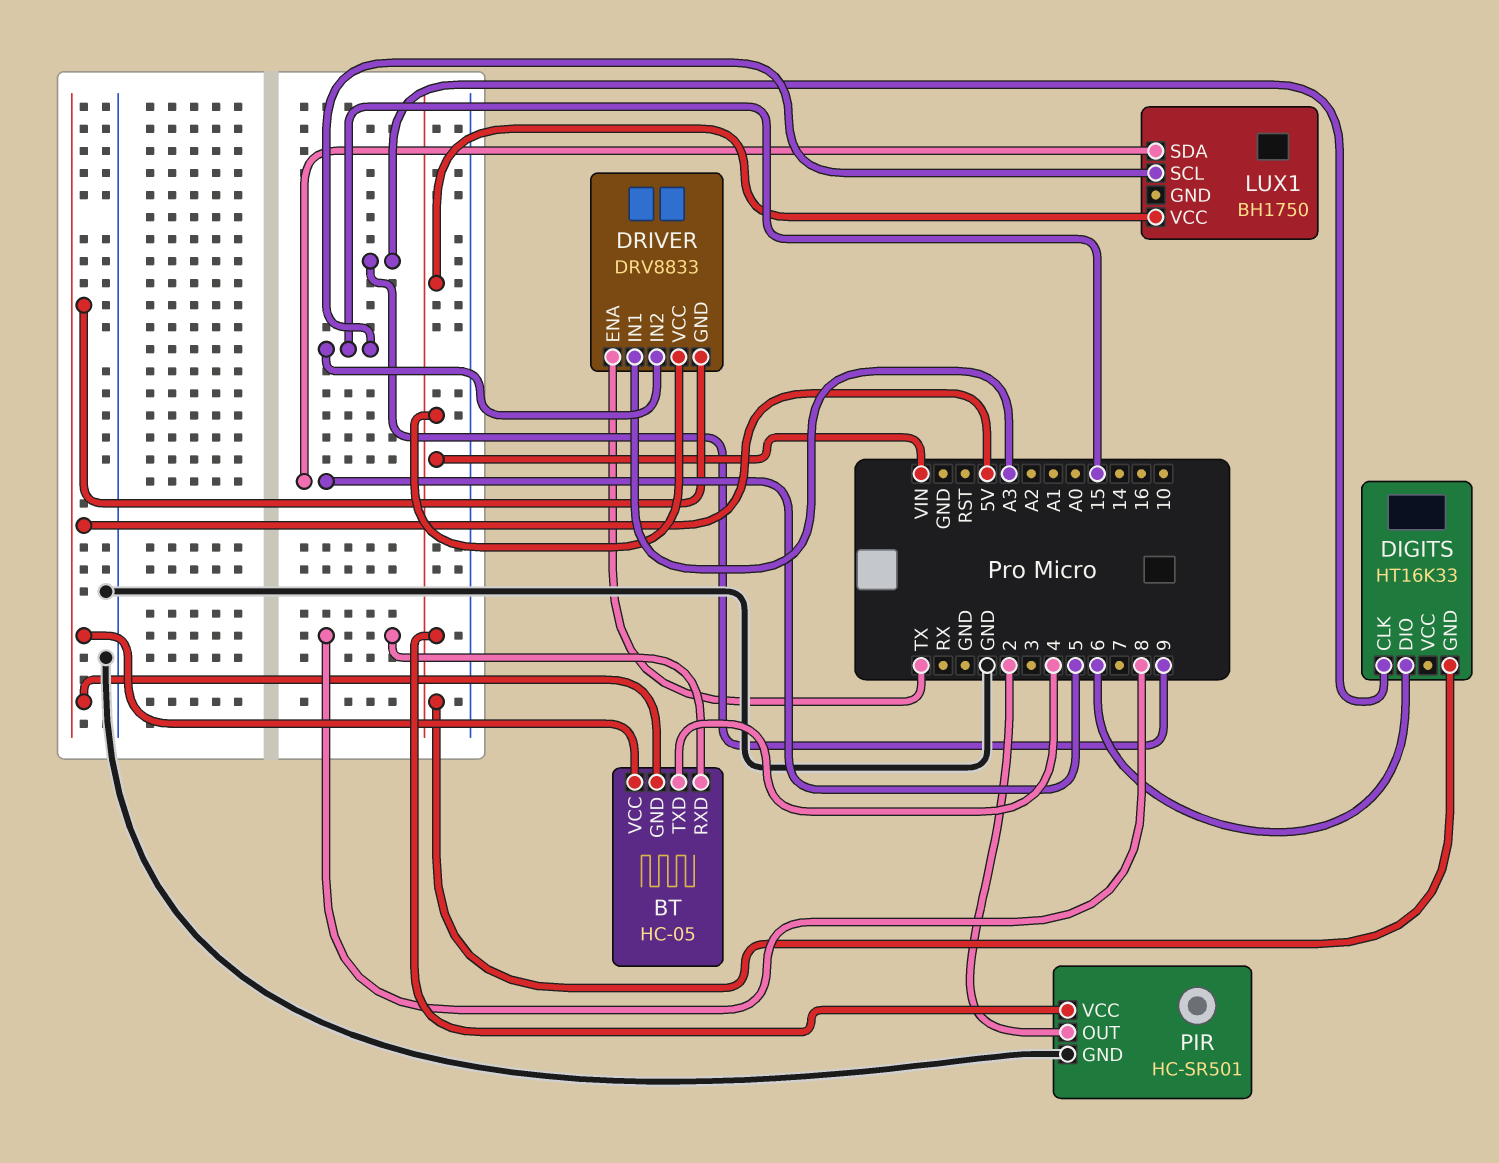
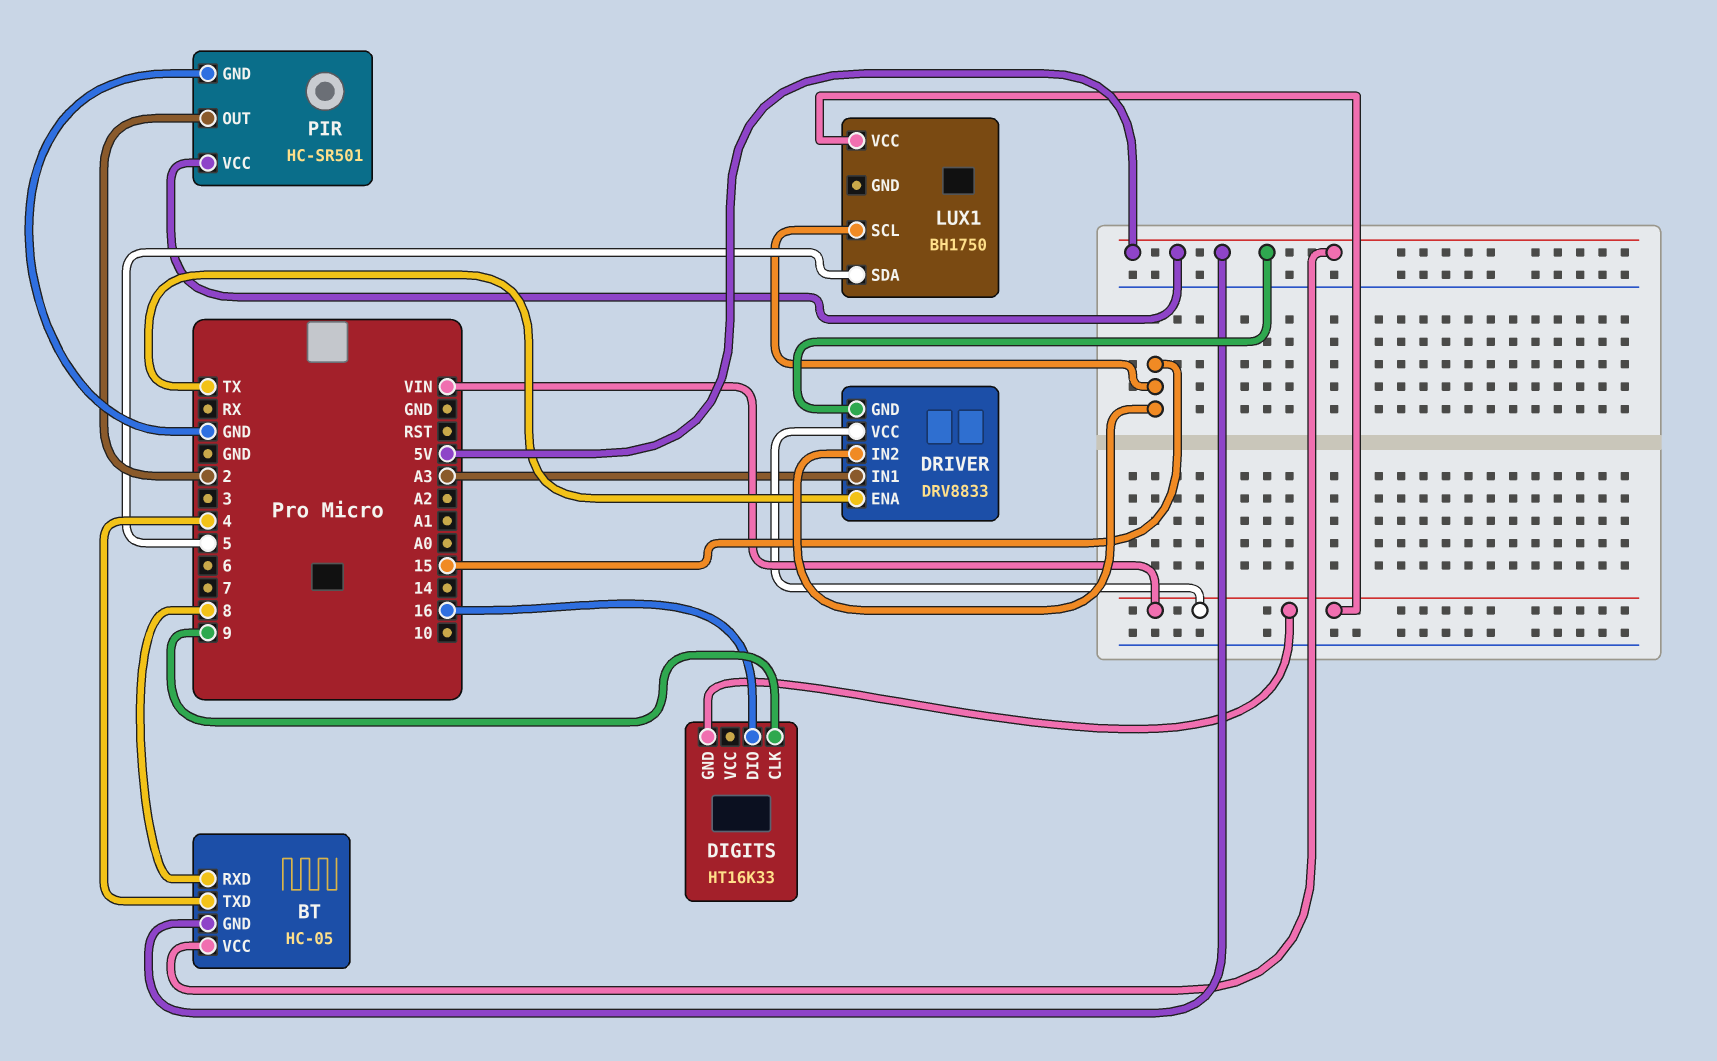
DIGITS pin DIO: 6 -> 16
PIR pin VCC: VIN -> 5V

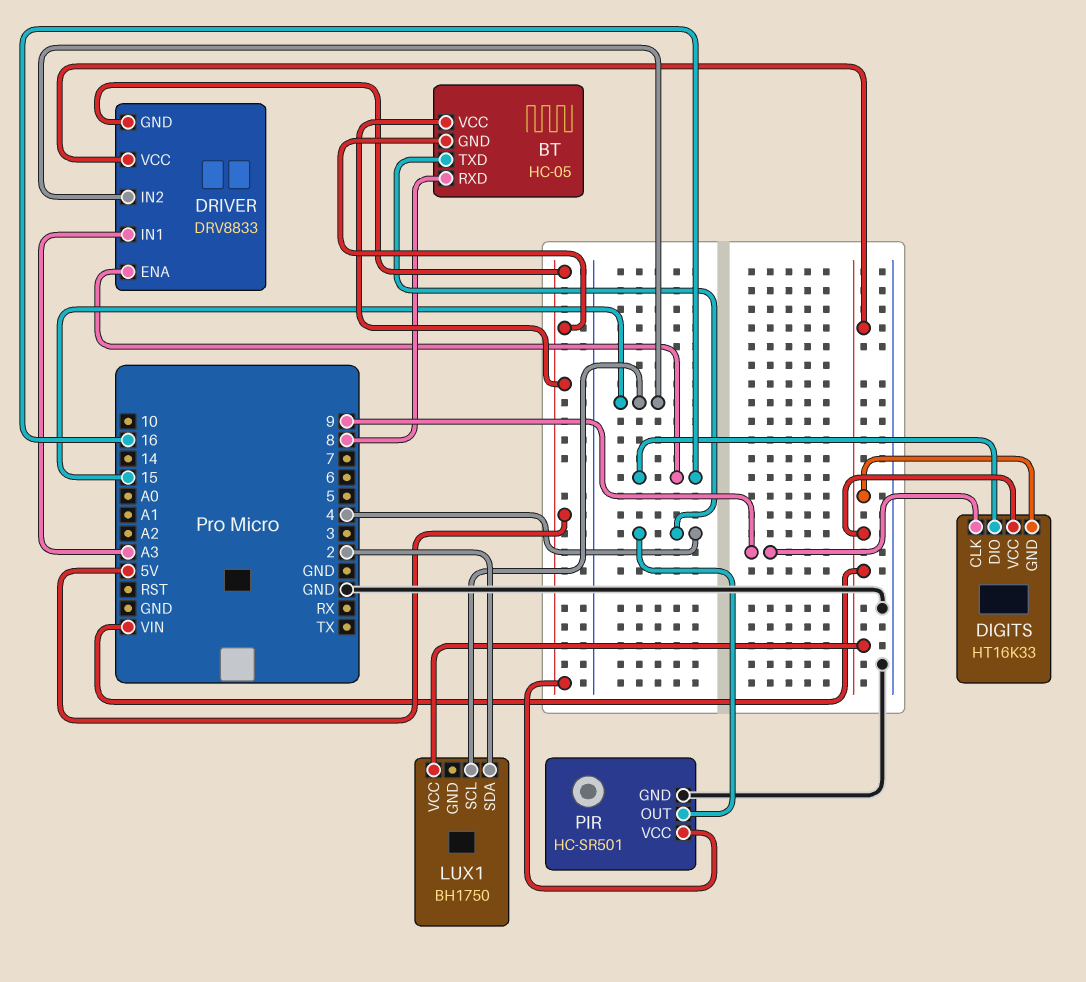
DIGITS pin VCC: none -> VIN
DRIVER pin ENA: TX -> 16
LUX1 pin SDA: 5 -> 2
PIR pin OUT: 2 -> 4

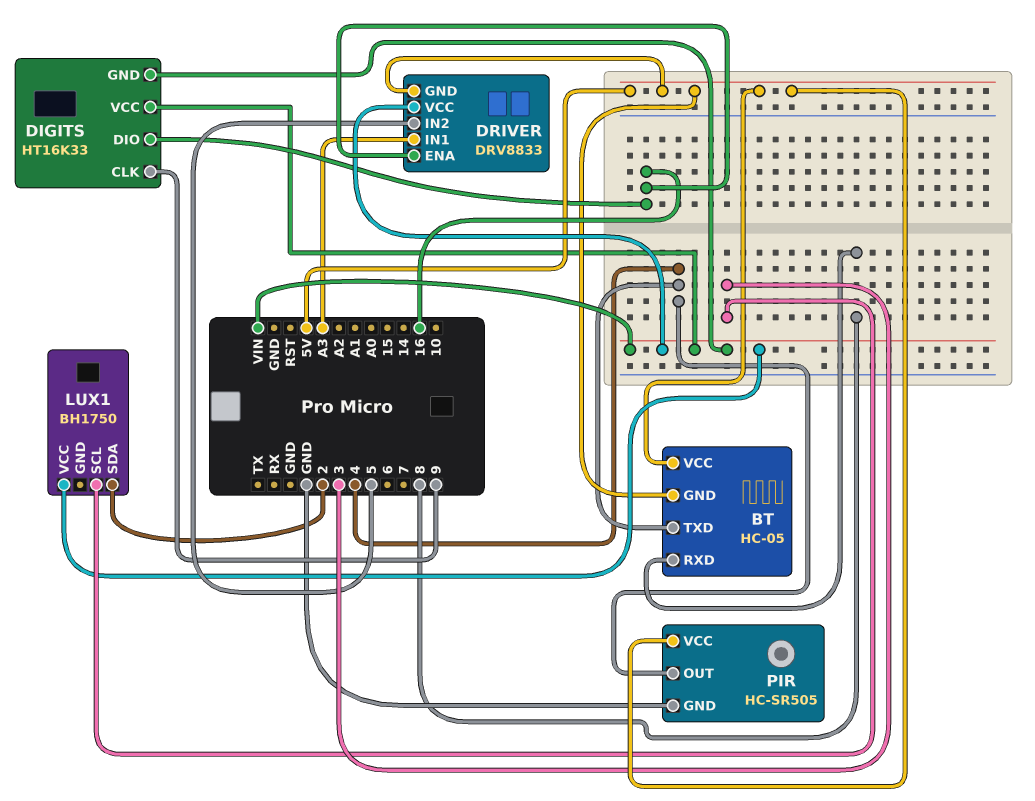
DRIVER pin IN2: 15 -> 5
LUX1 pin SCL: 15 -> 3
PIR: HC-SR501 -> HC-SR505

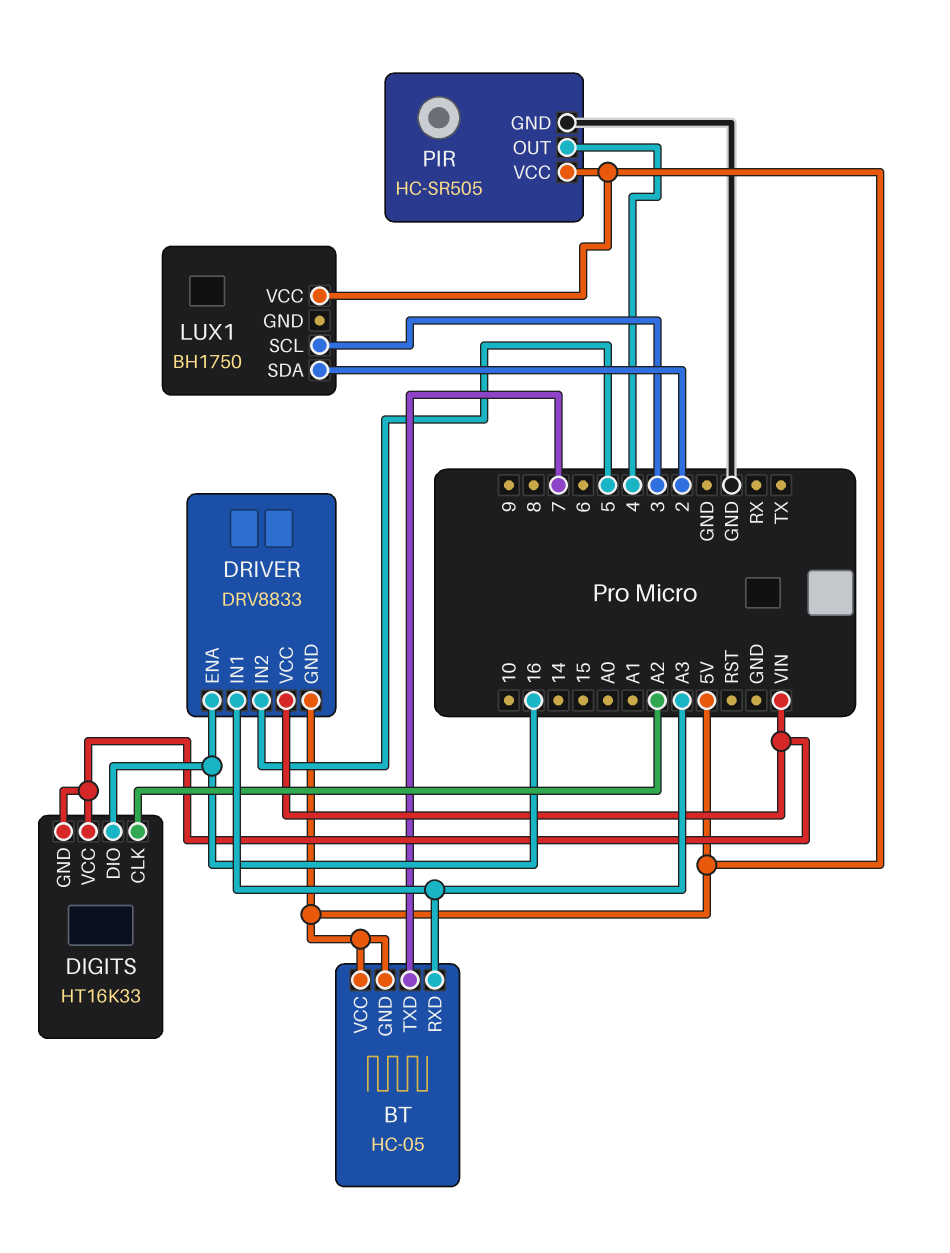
BT pin RXD: 8 -> A3
BT pin TXD: 4 -> 7
DIGITS pin CLK: 9 -> A2
LUX1 pin VCC: VIN -> 5V

